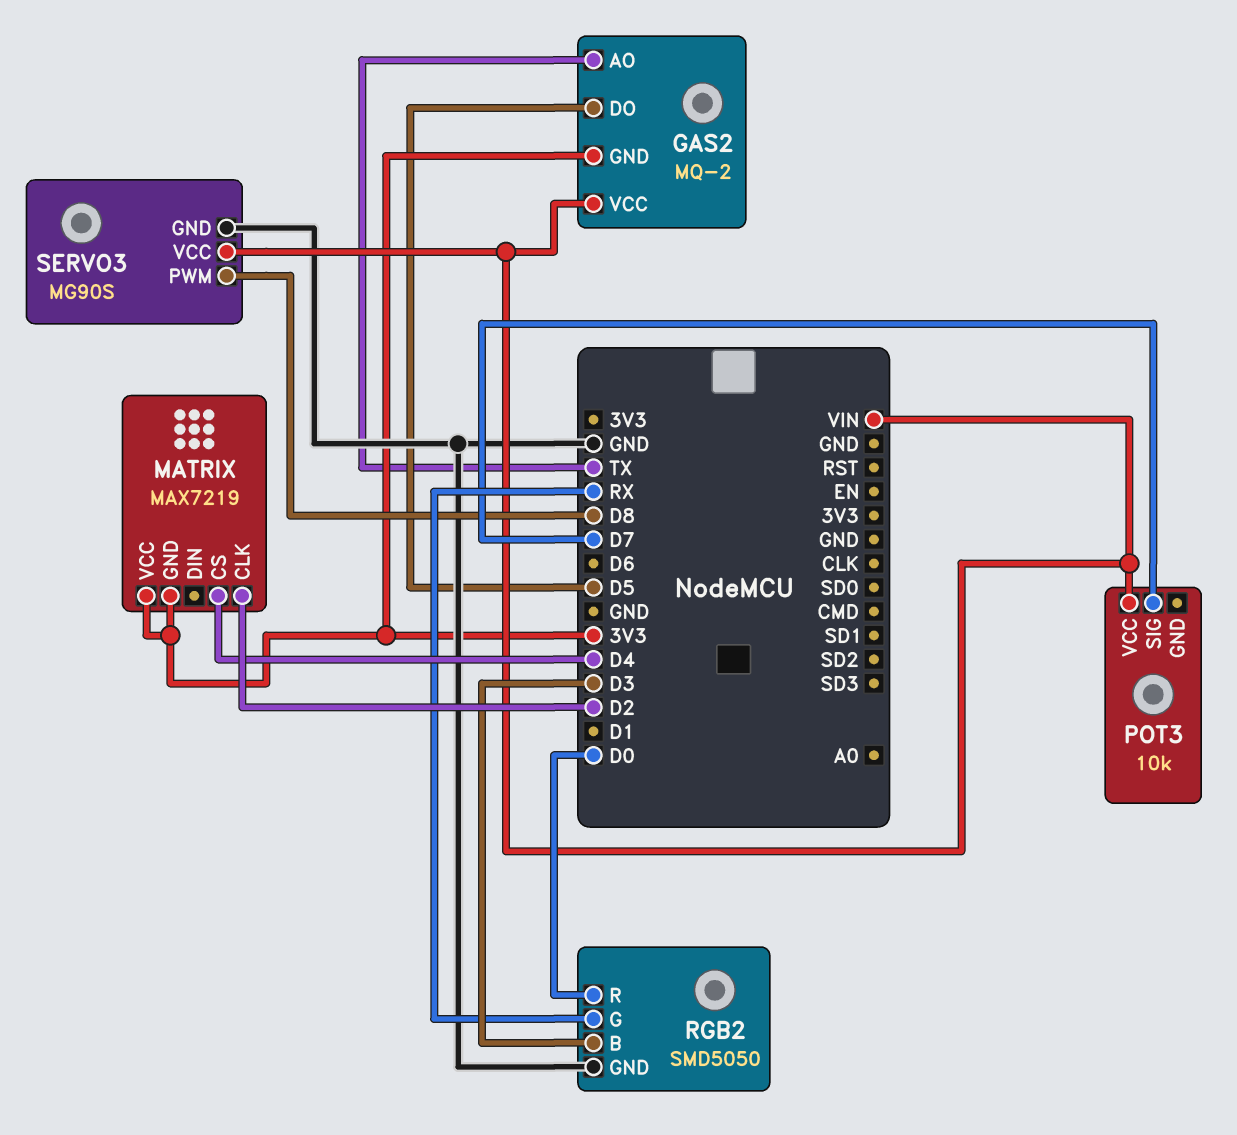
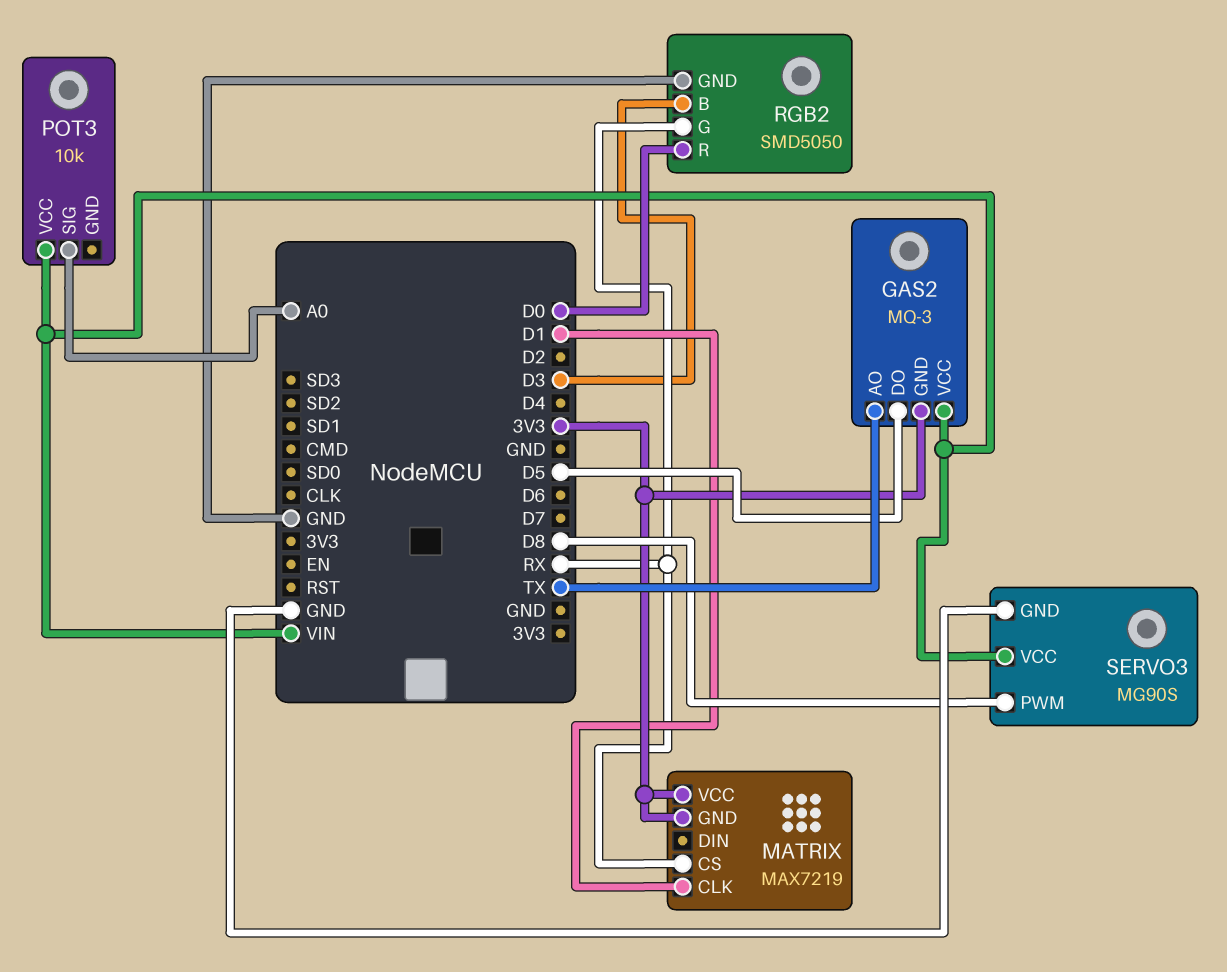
GAS2: MQ-2 -> MQ-3
MATRIX pin CLK: D2 -> D1
MATRIX pin CS: D4 -> RX
POT3 pin SIG: D7 -> A0

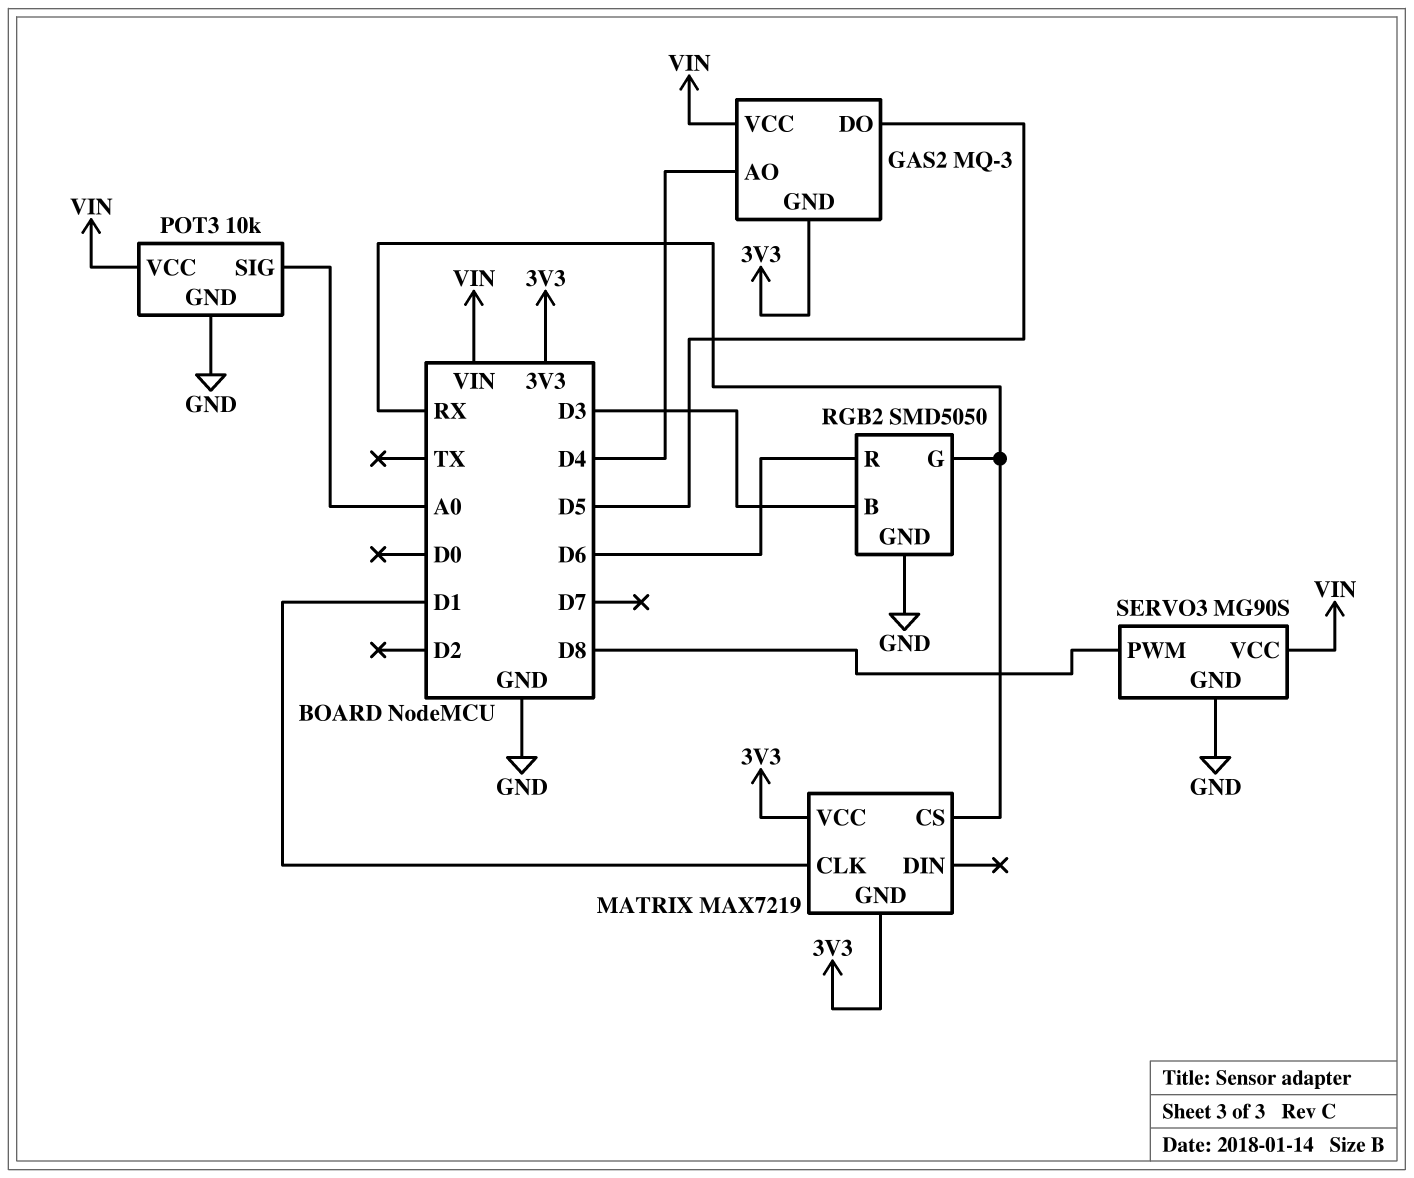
GAS2 pin AO: TX -> D4
POT3 pin GND: none -> GND
RGB2 pin R: D0 -> D6

